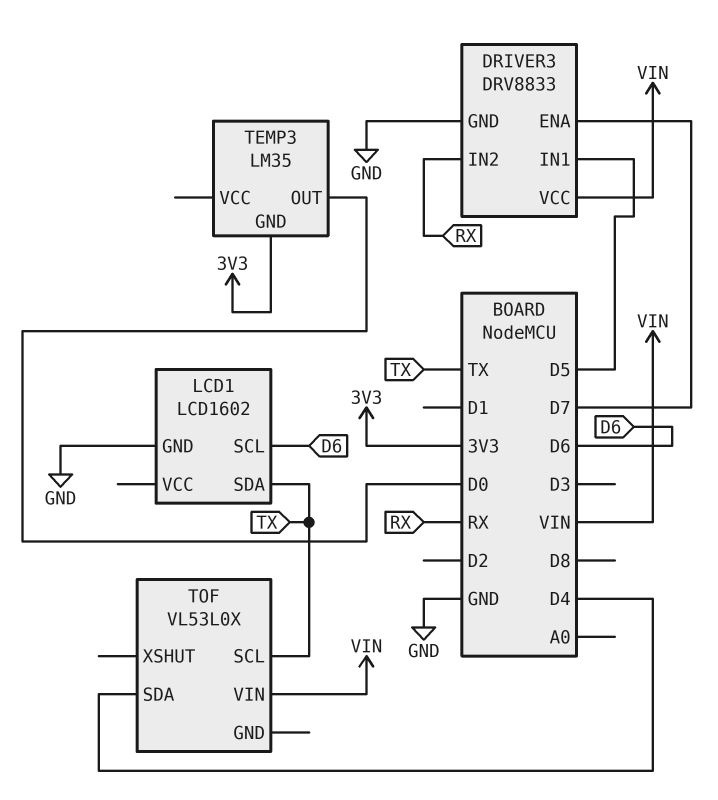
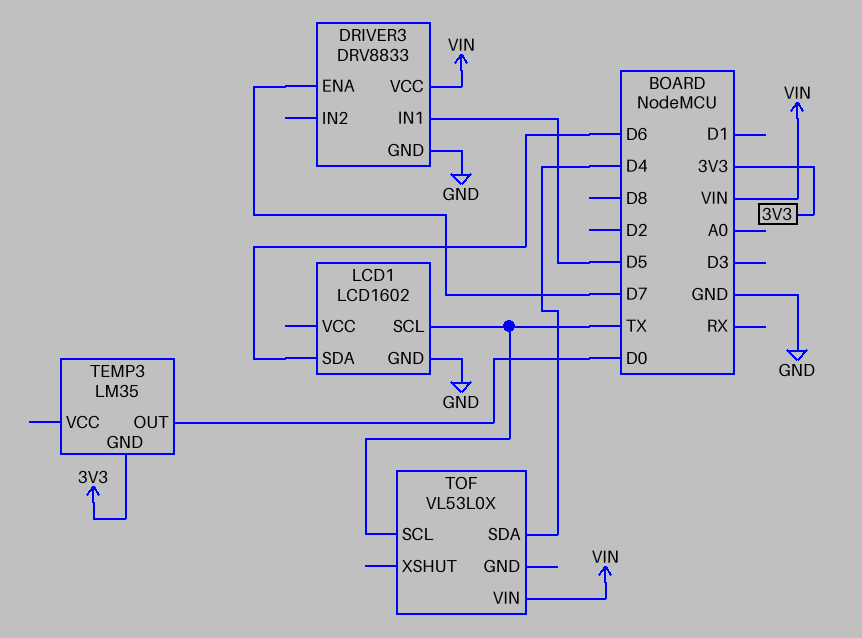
DRIVER3 pin IN2: RX -> none
LCD1 pin SCL: D6 -> TX
LCD1 pin SDA: TX -> D6

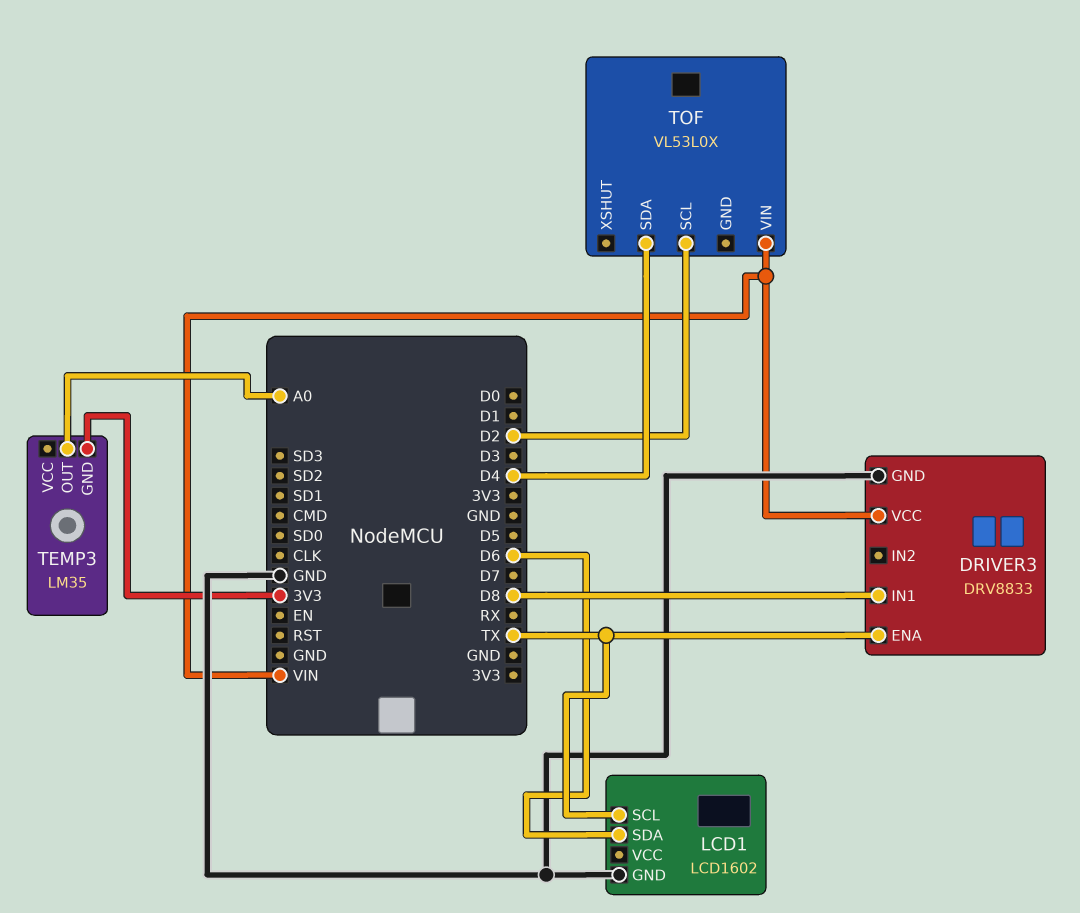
DRIVER3 pin ENA: D7 -> TX
DRIVER3 pin IN1: D5 -> D8
TEMP3 pin OUT: D0 -> A0
TOF pin SCL: TX -> D2

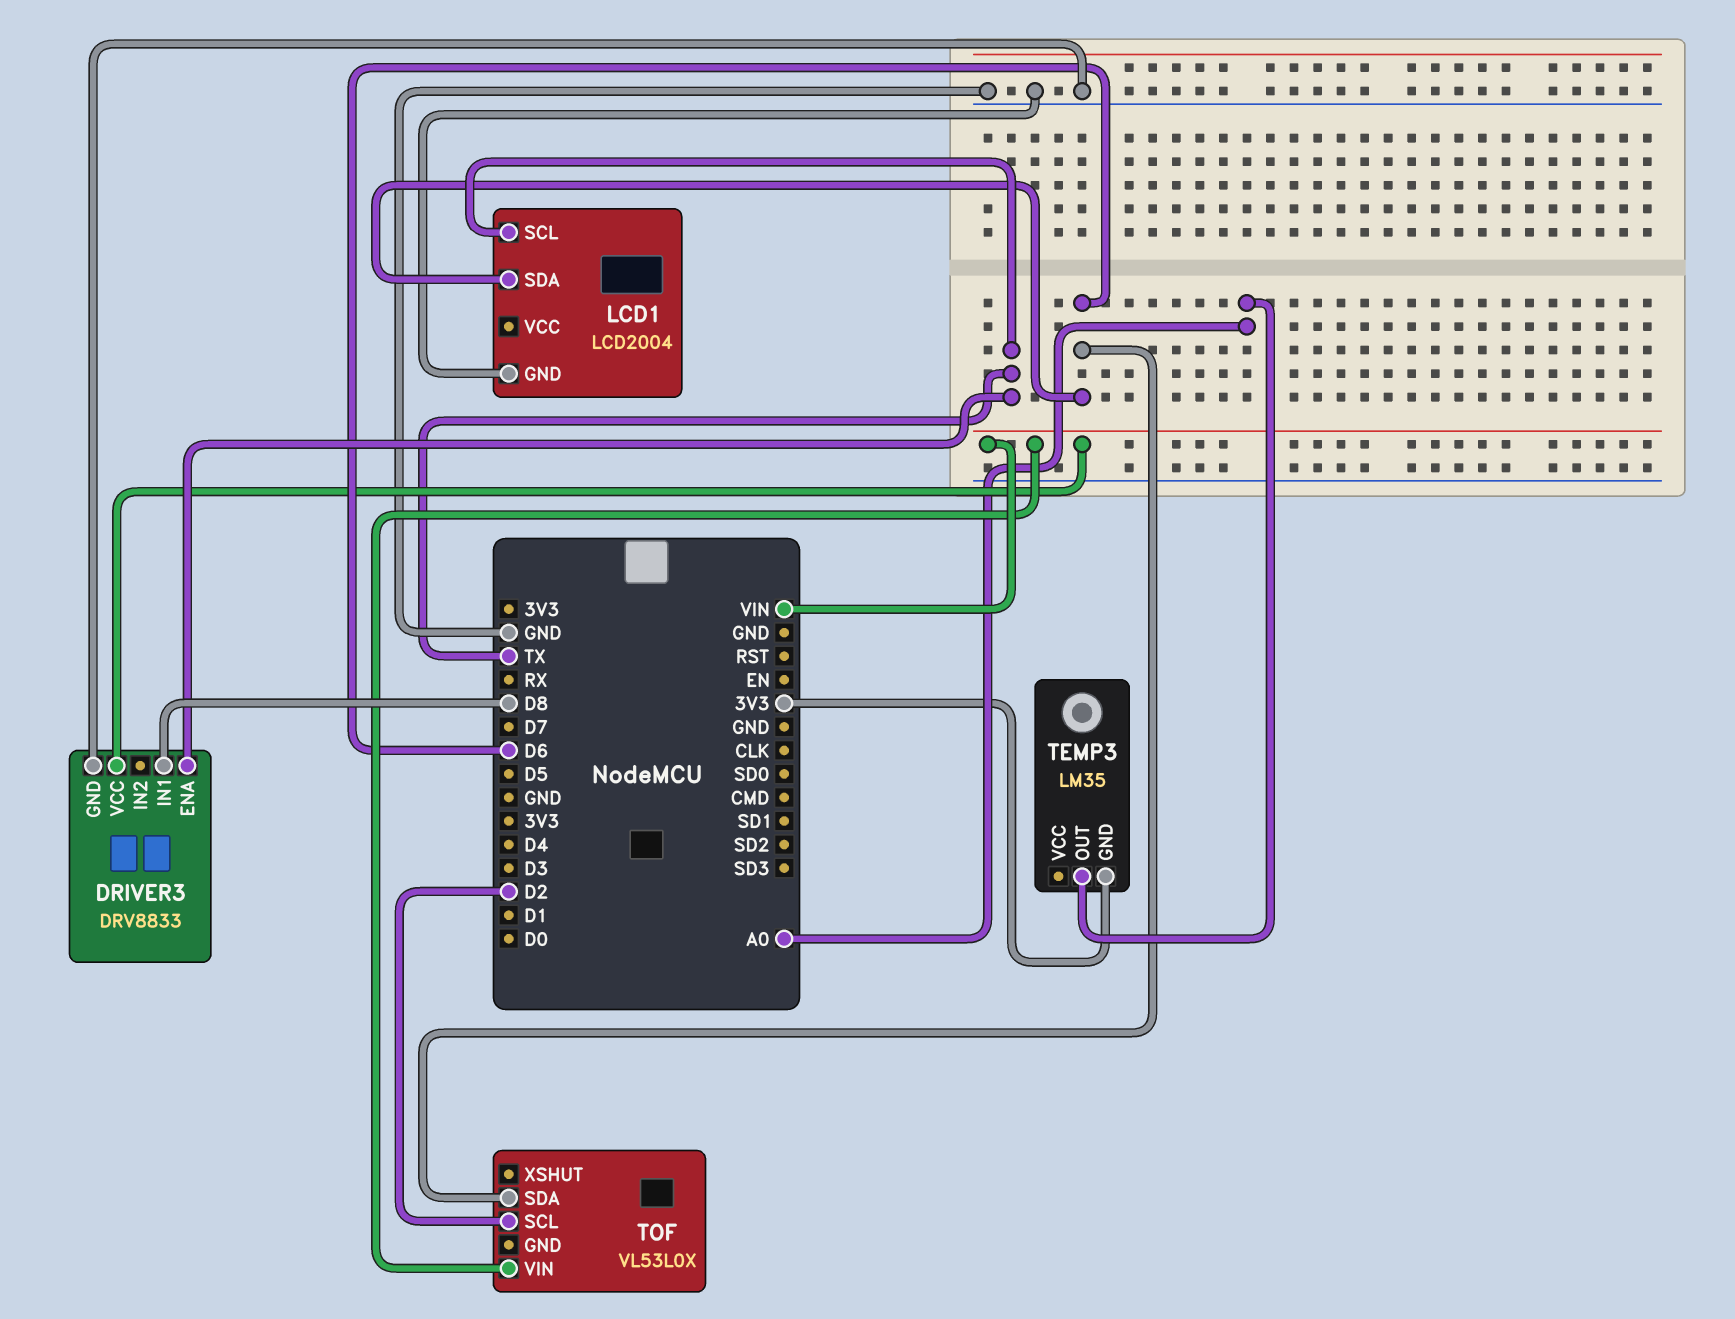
LCD1: LCD1602 -> LCD2004
TOF pin SDA: D4 -> D6

